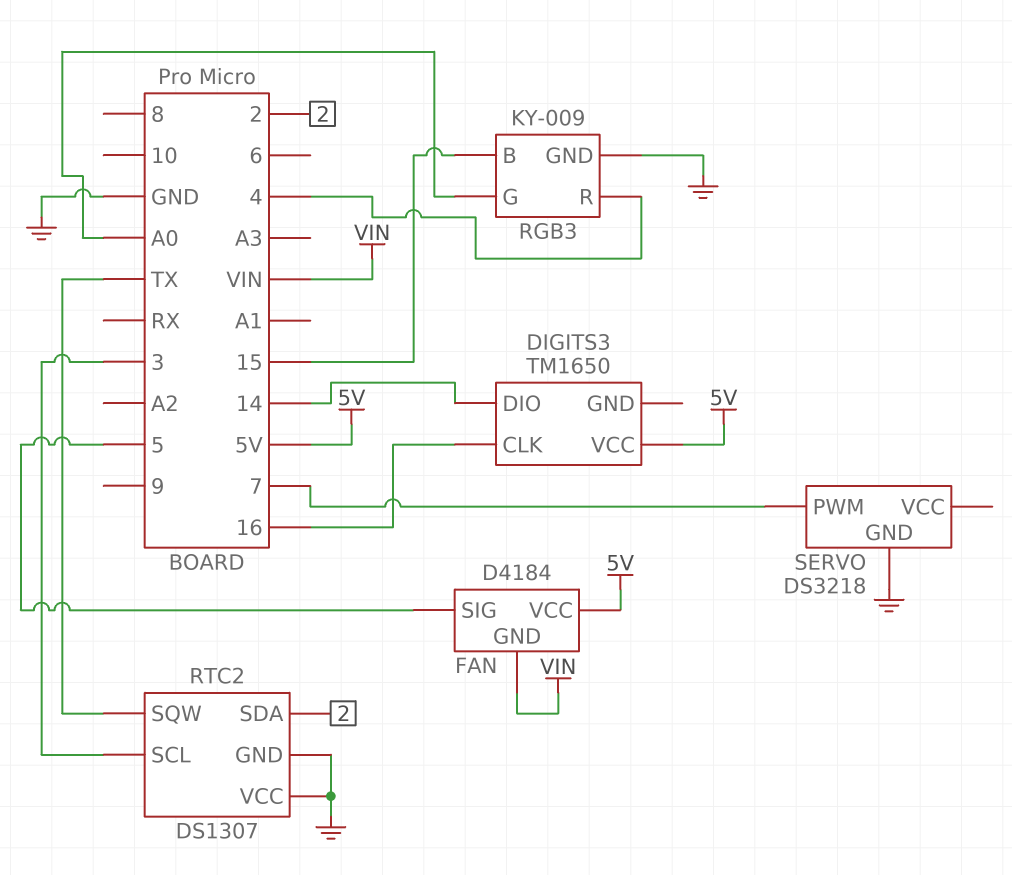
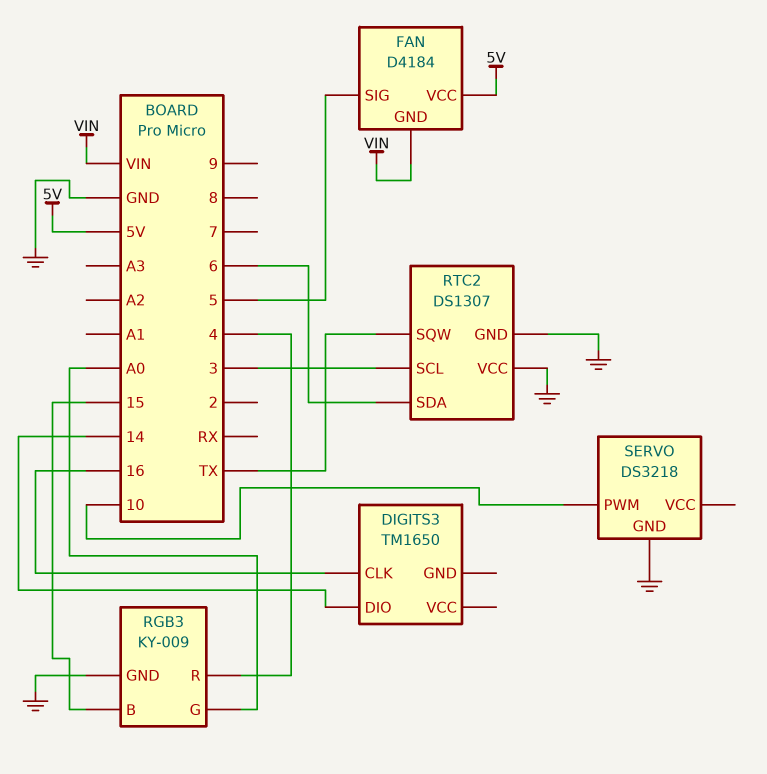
DIGITS3 pin VCC: 5V -> none
RTC2 pin SDA: 2 -> 6
SERVO pin PWM: 7 -> 10

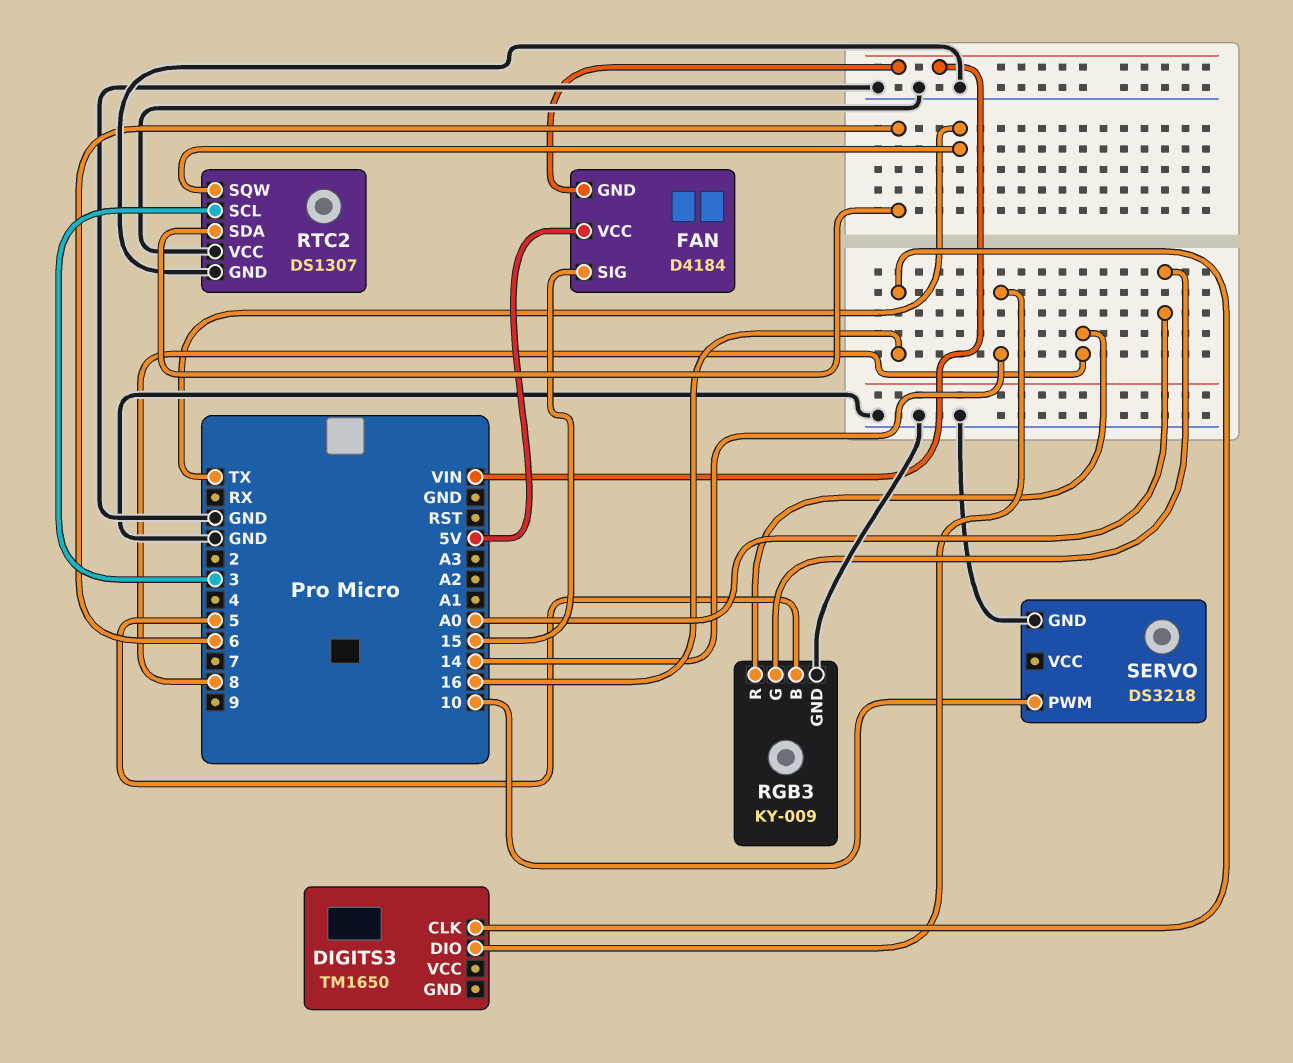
FAN pin SIG: 5 -> 15
RGB3 pin B: 15 -> 5
RGB3 pin R: 4 -> 8

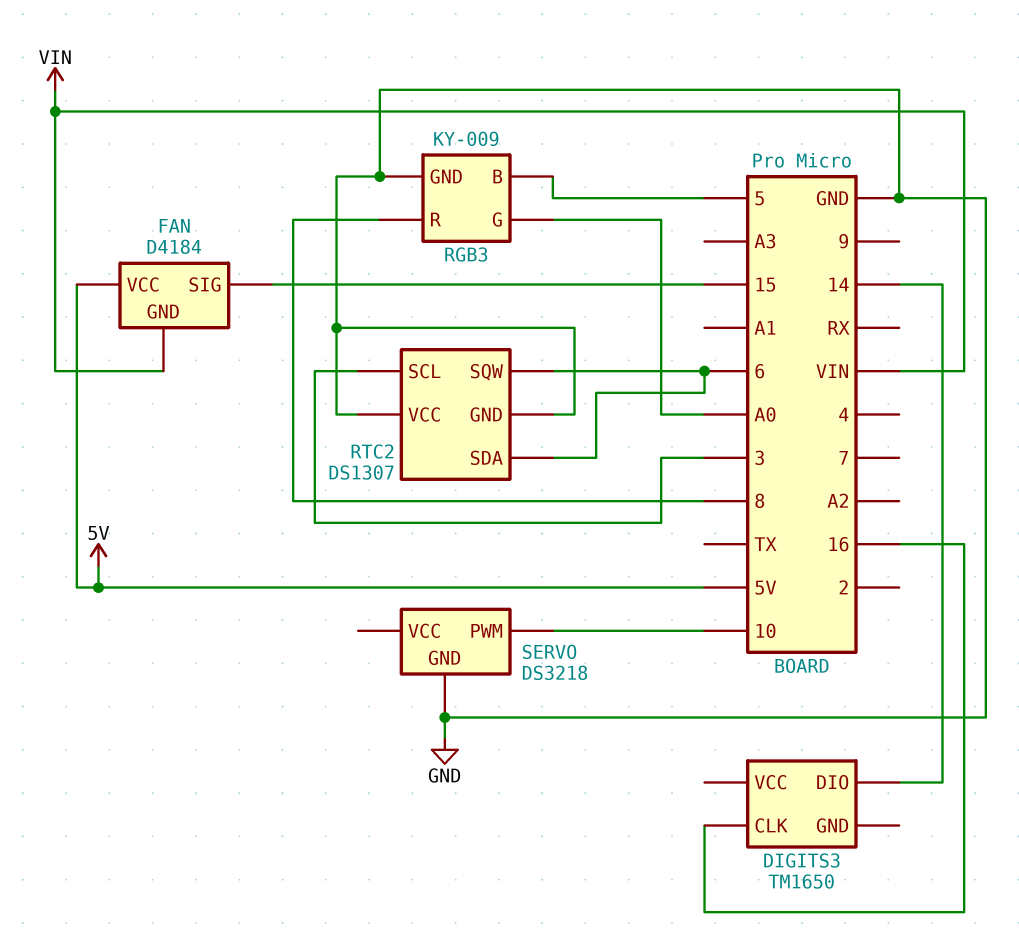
RTC2 pin SQW: TX -> 6

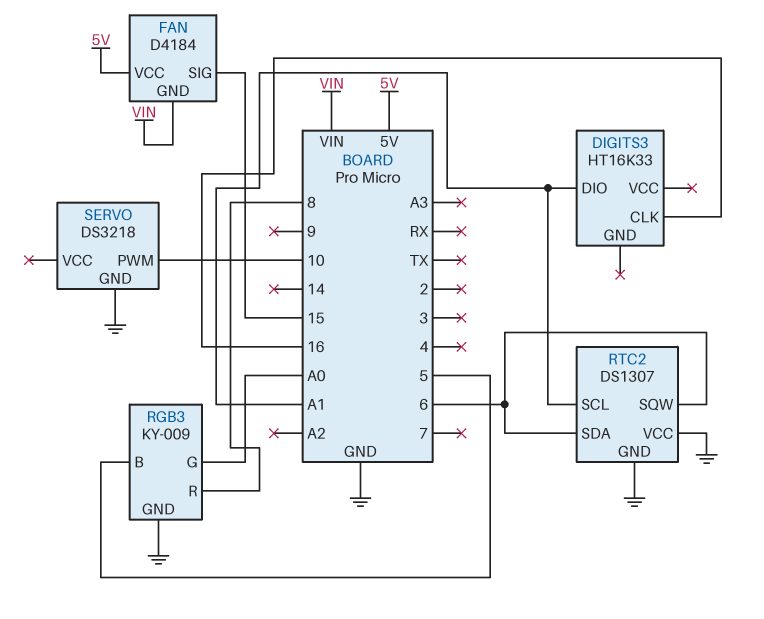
DIGITS3: TM1650 -> HT16K33
DIGITS3 pin DIO: 14 -> A1
RTC2 pin SCL: 3 -> A1

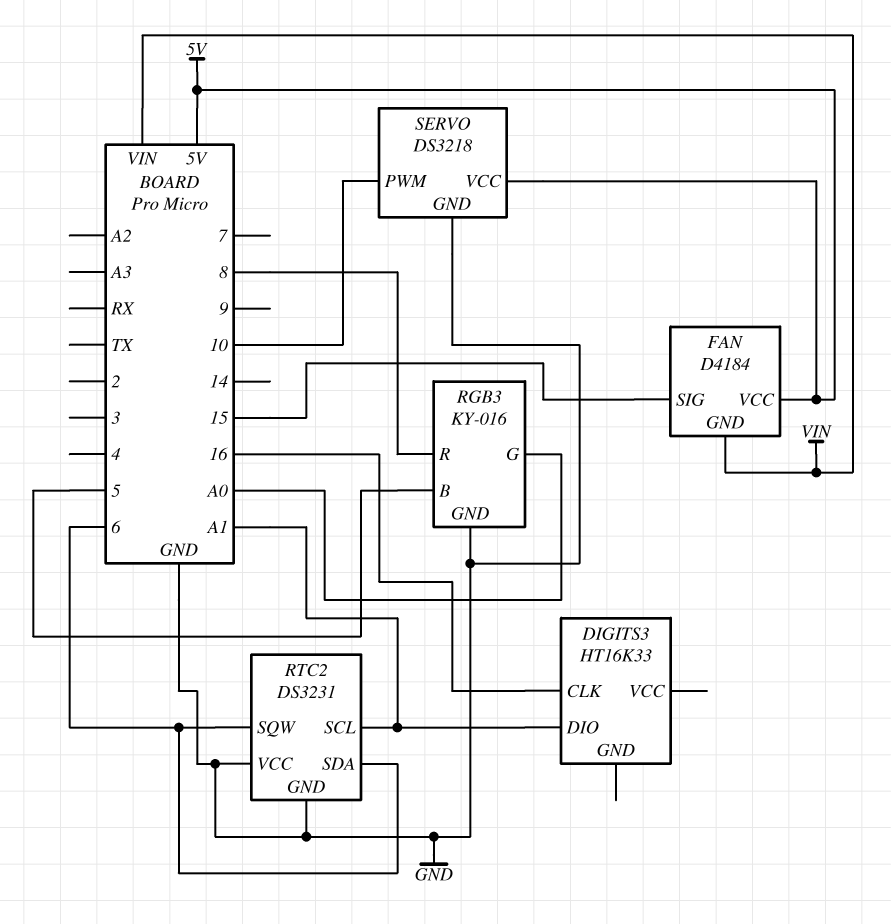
RGB3: KY-009 -> KY-016
RTC2: DS1307 -> DS3231
SERVO pin VCC: none -> 5V

